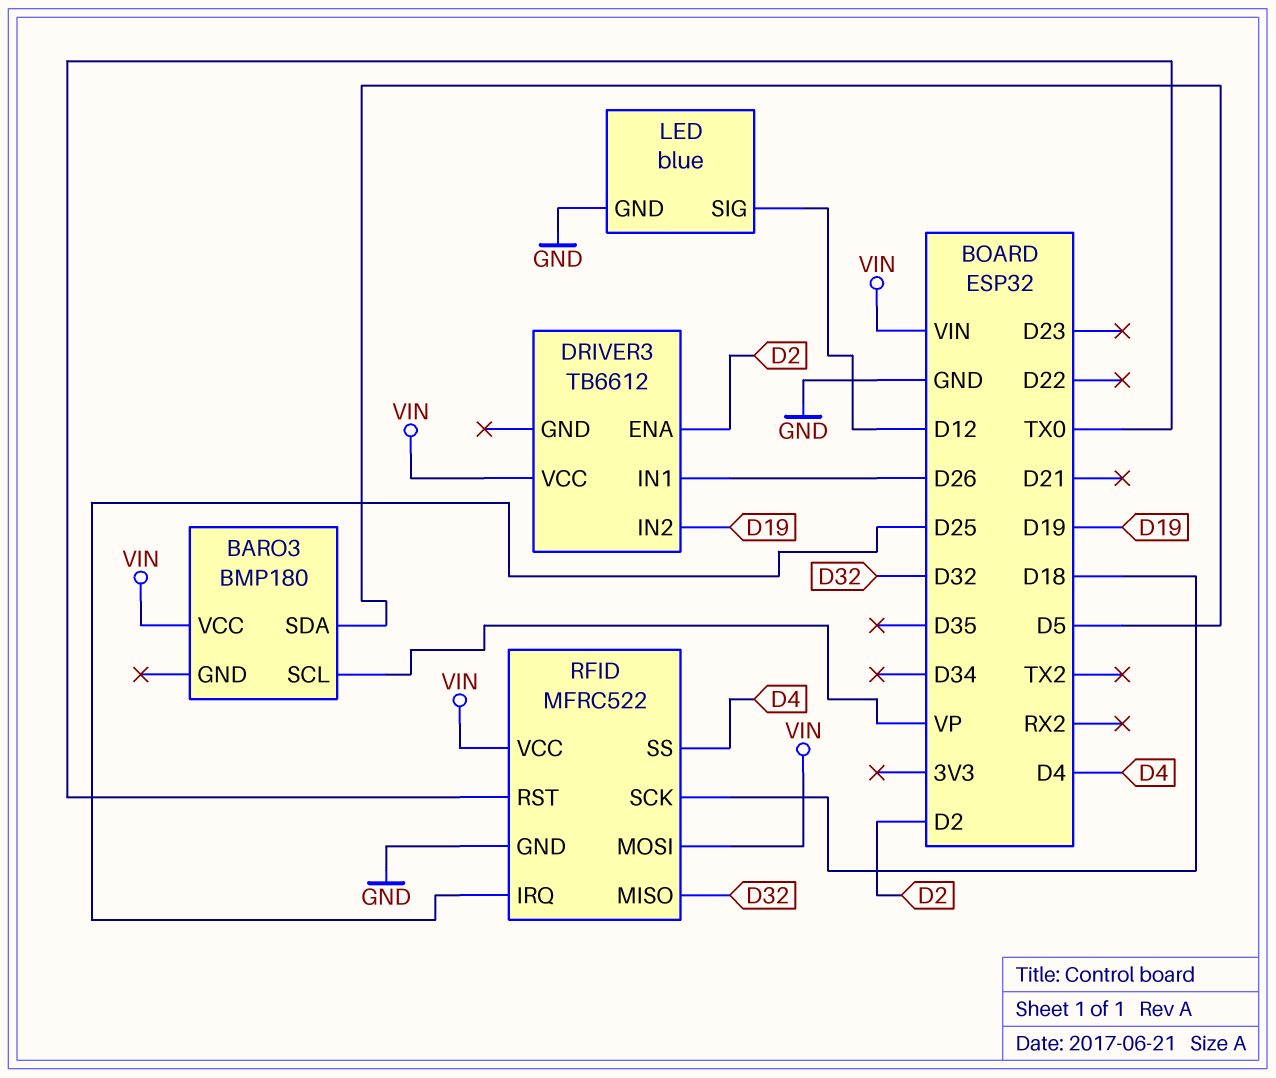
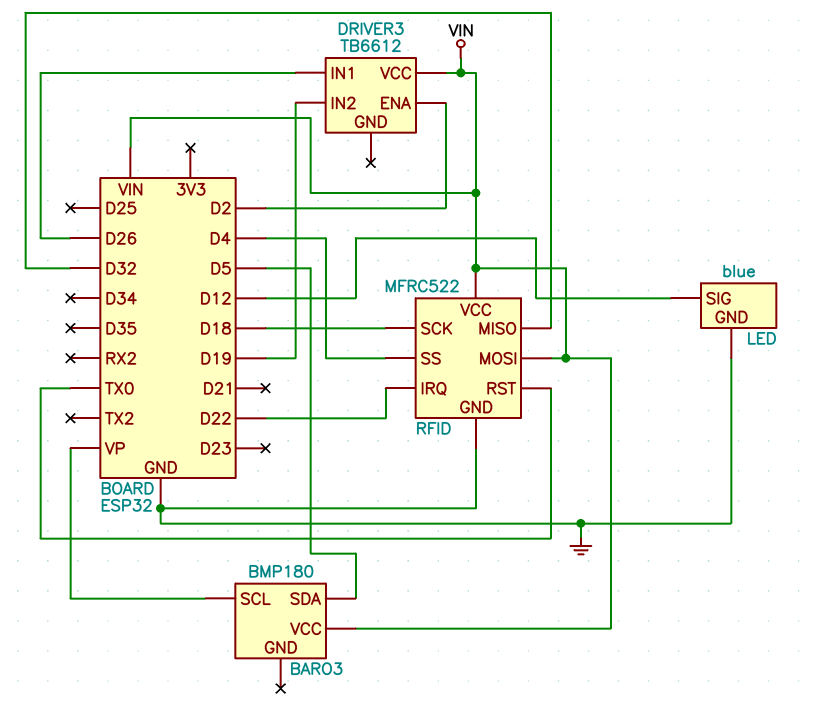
RFID pin IRQ: D25 -> D22

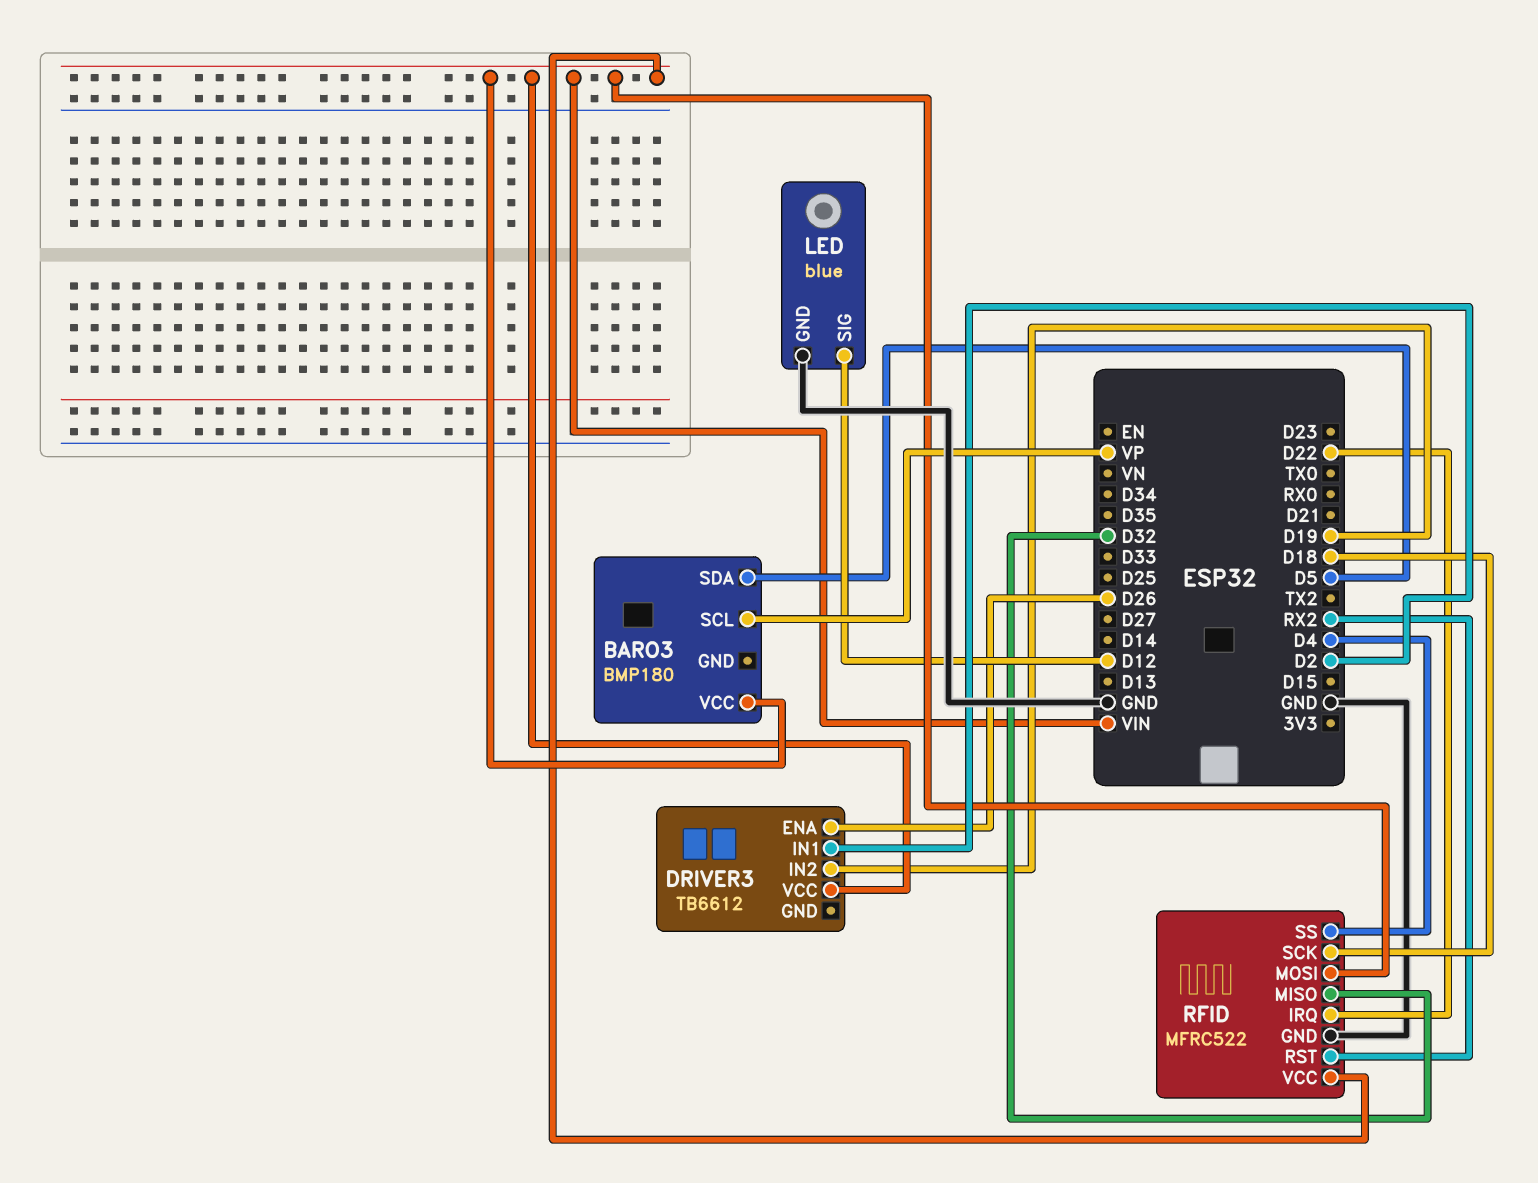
DRIVER3 pin ENA: D2 -> D26
DRIVER3 pin IN1: D26 -> D2
RFID pin RST: TX0 -> RX2

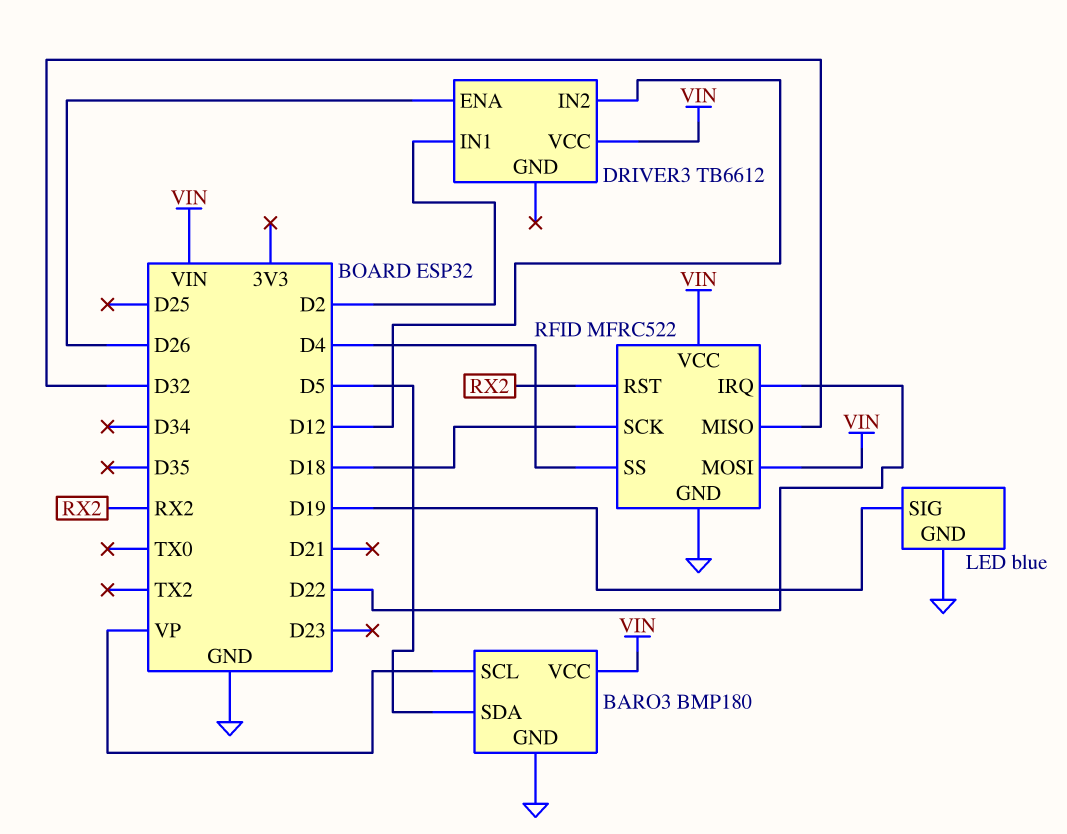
BARO3 pin GND: none -> GND
DRIVER3 pin IN2: D19 -> D12
LED pin SIG: D12 -> D19

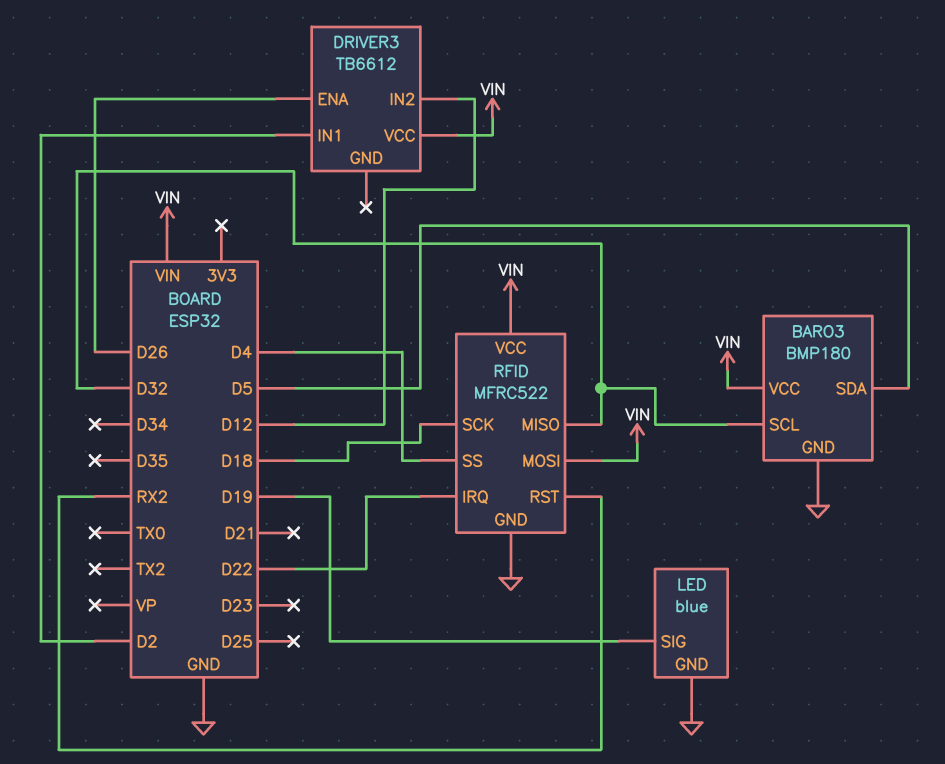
BARO3 pin SCL: VP -> D32

